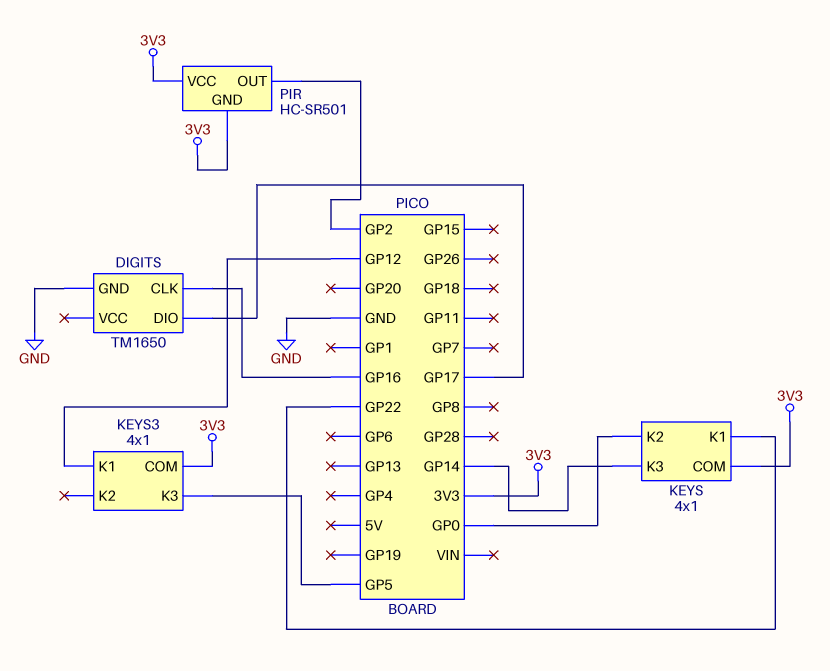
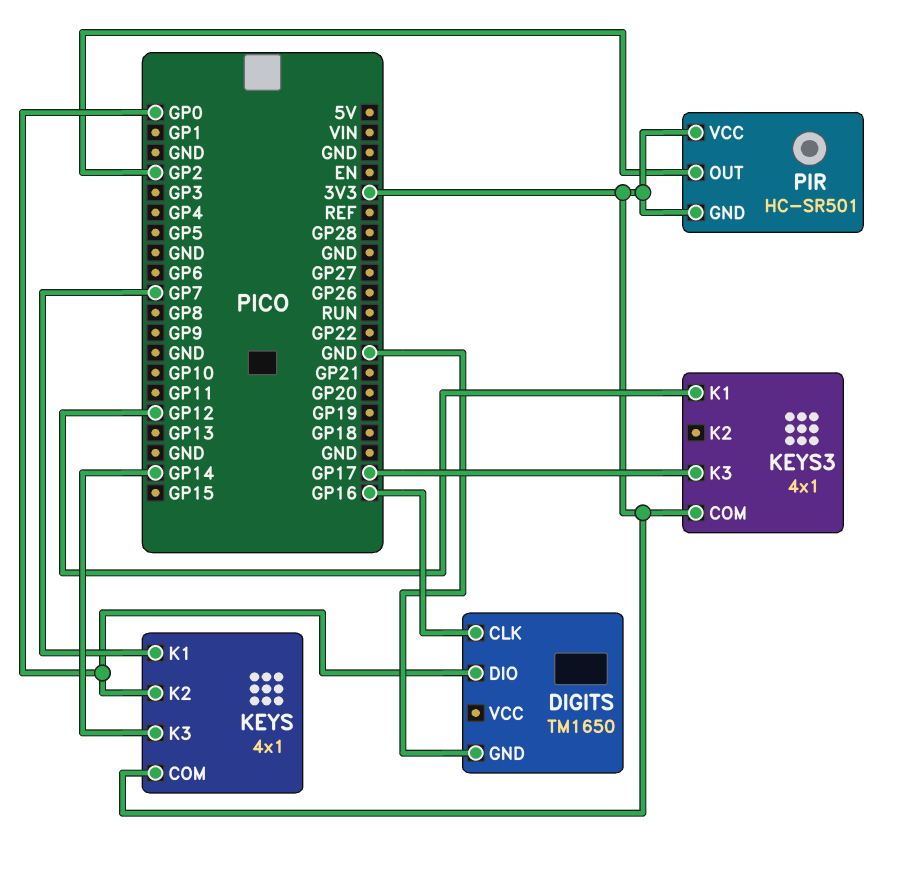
DIGITS pin DIO: GP17 -> GP0
KEYS pin K1: GP22 -> GP7
KEYS3 pin K3: GP5 -> GP17

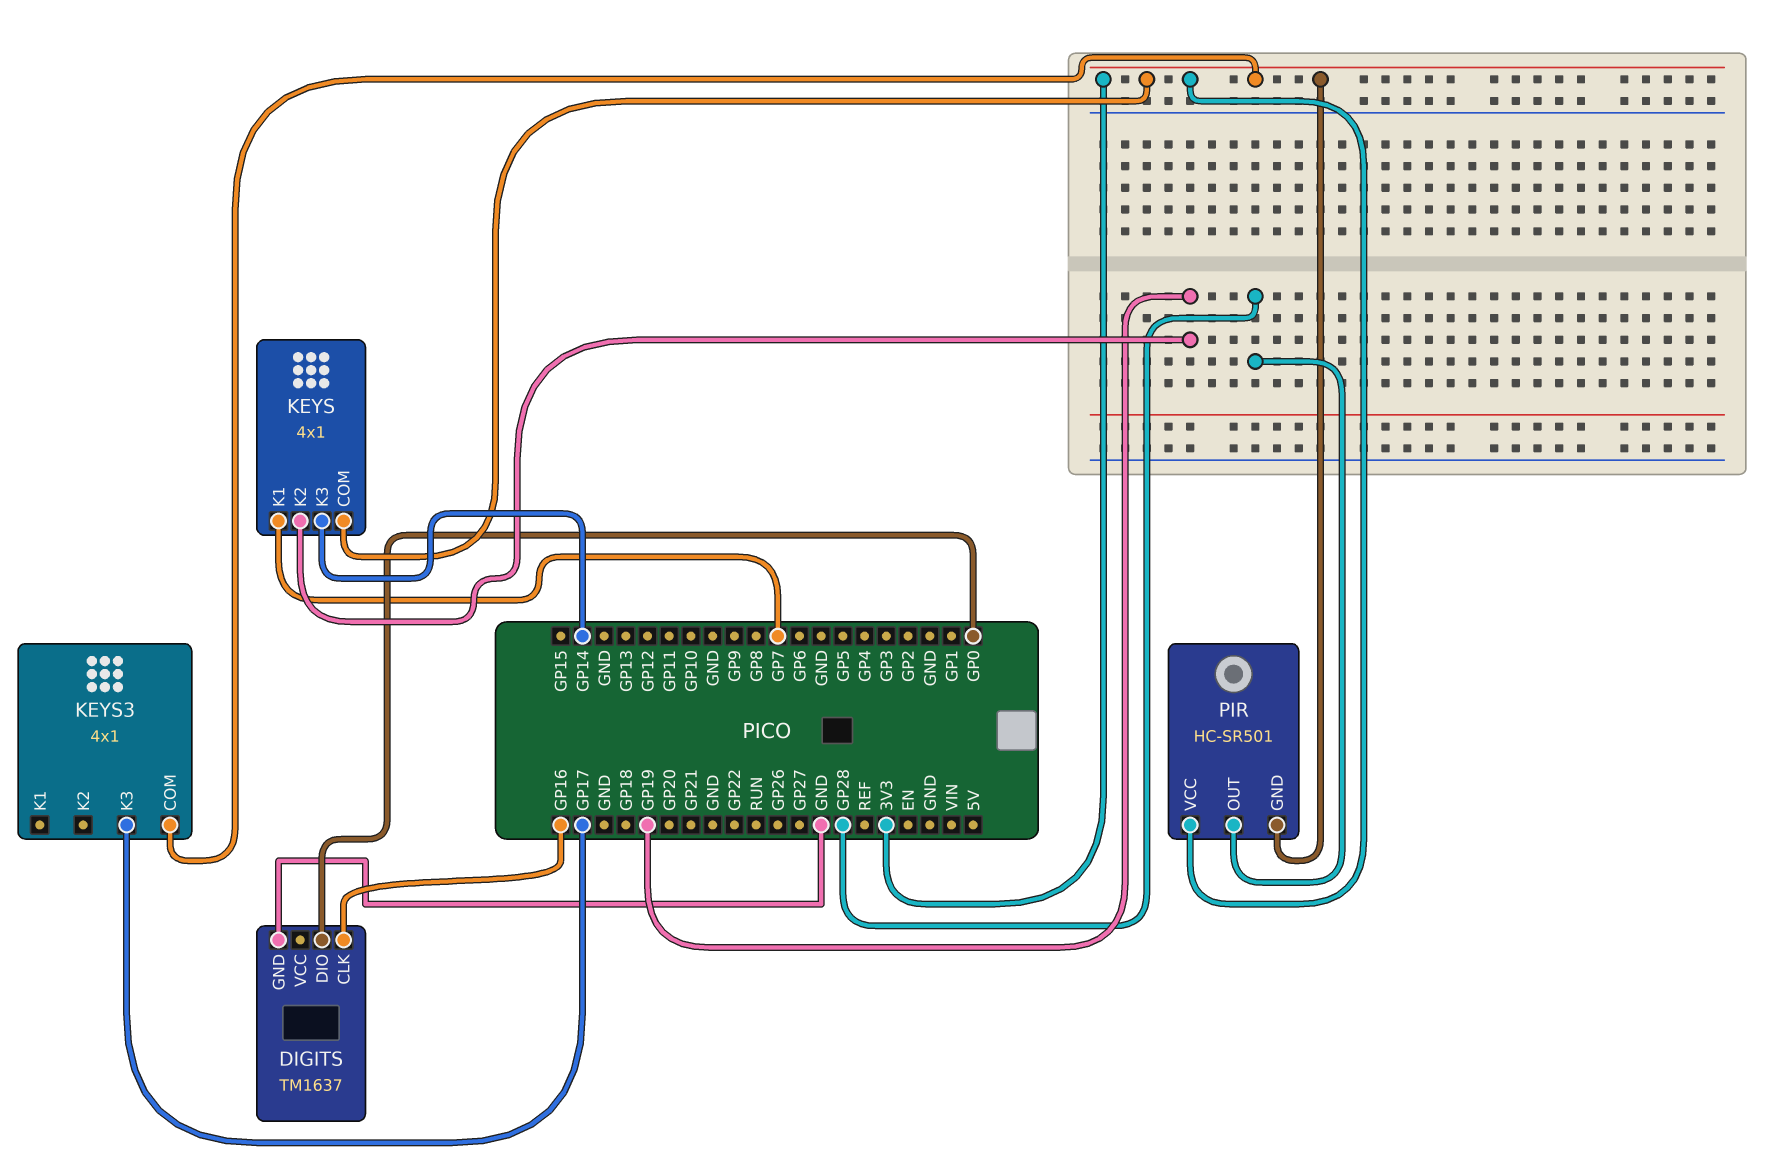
DIGITS: TM1650 -> TM1637
KEYS pin K2: GP0 -> GP19
KEYS3 pin K1: GP12 -> none
PIR pin OUT: GP2 -> GP28

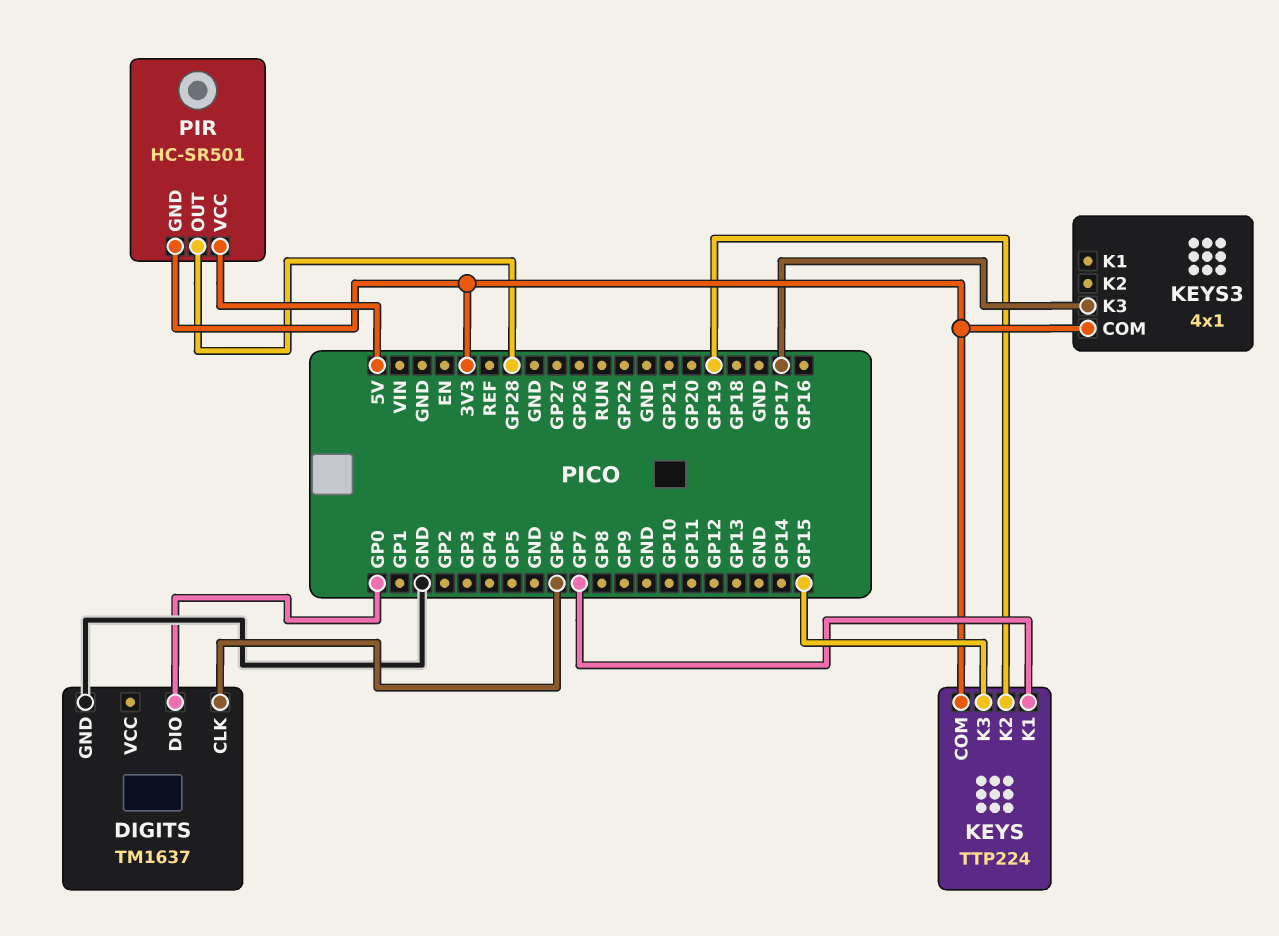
DIGITS pin CLK: GP16 -> GP6
KEYS: 4x1 -> TTP224
KEYS pin K3: GP14 -> GP15
PIR pin VCC: 3V3 -> 5V

